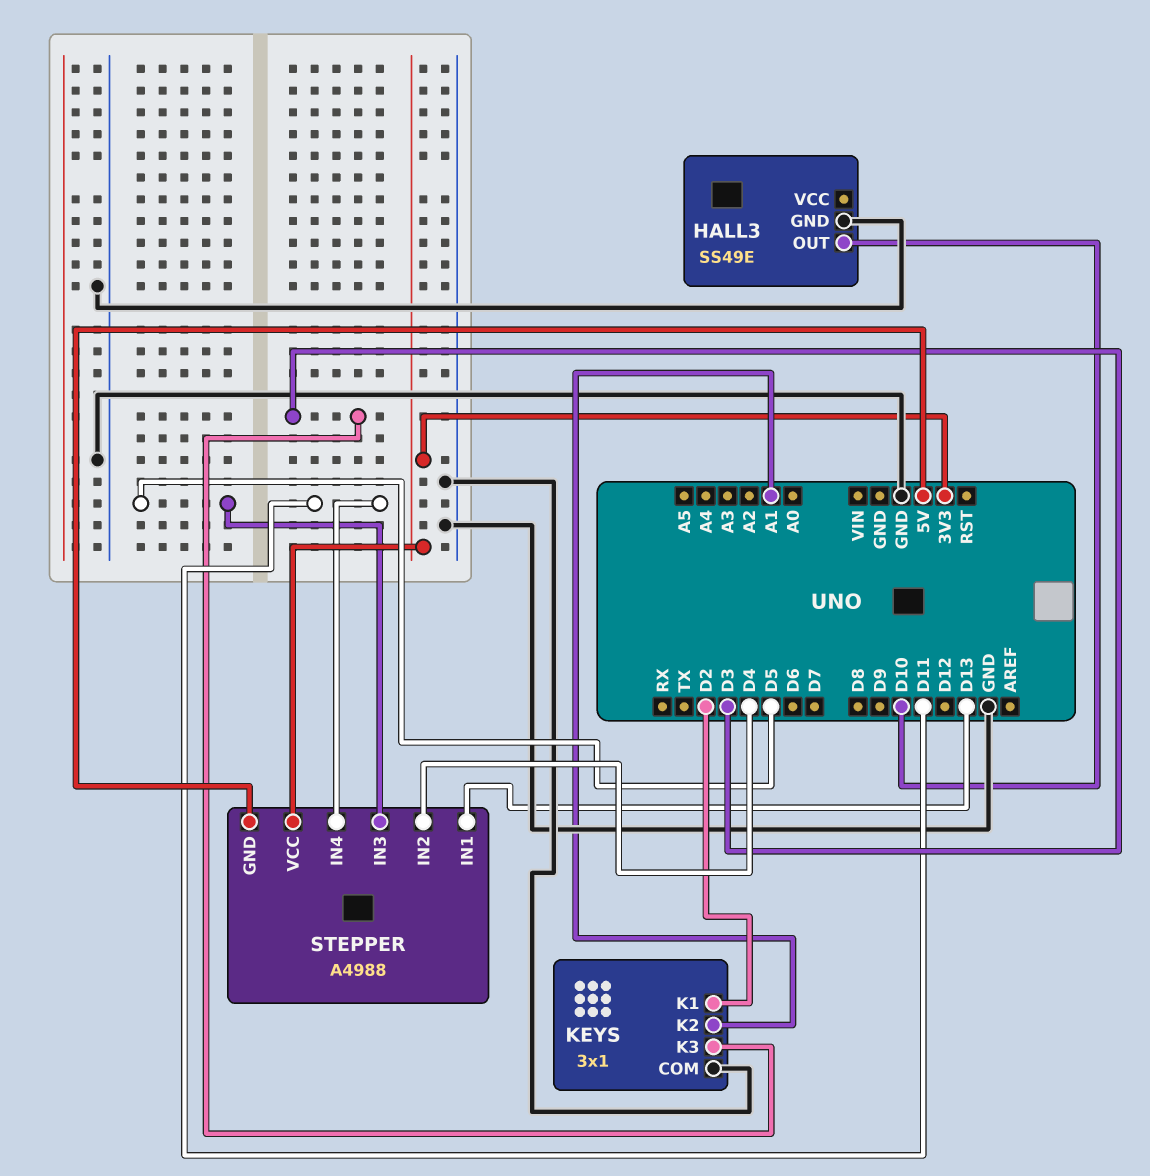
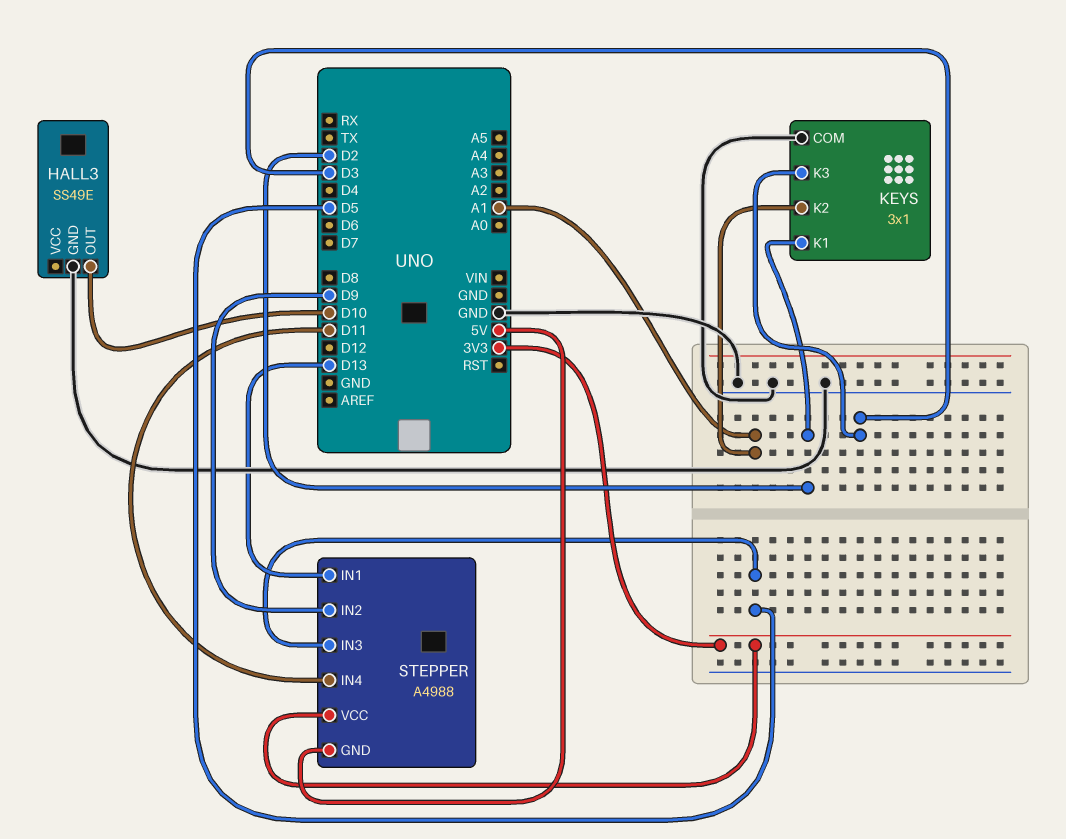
STEPPER pin IN2: D4 -> D9

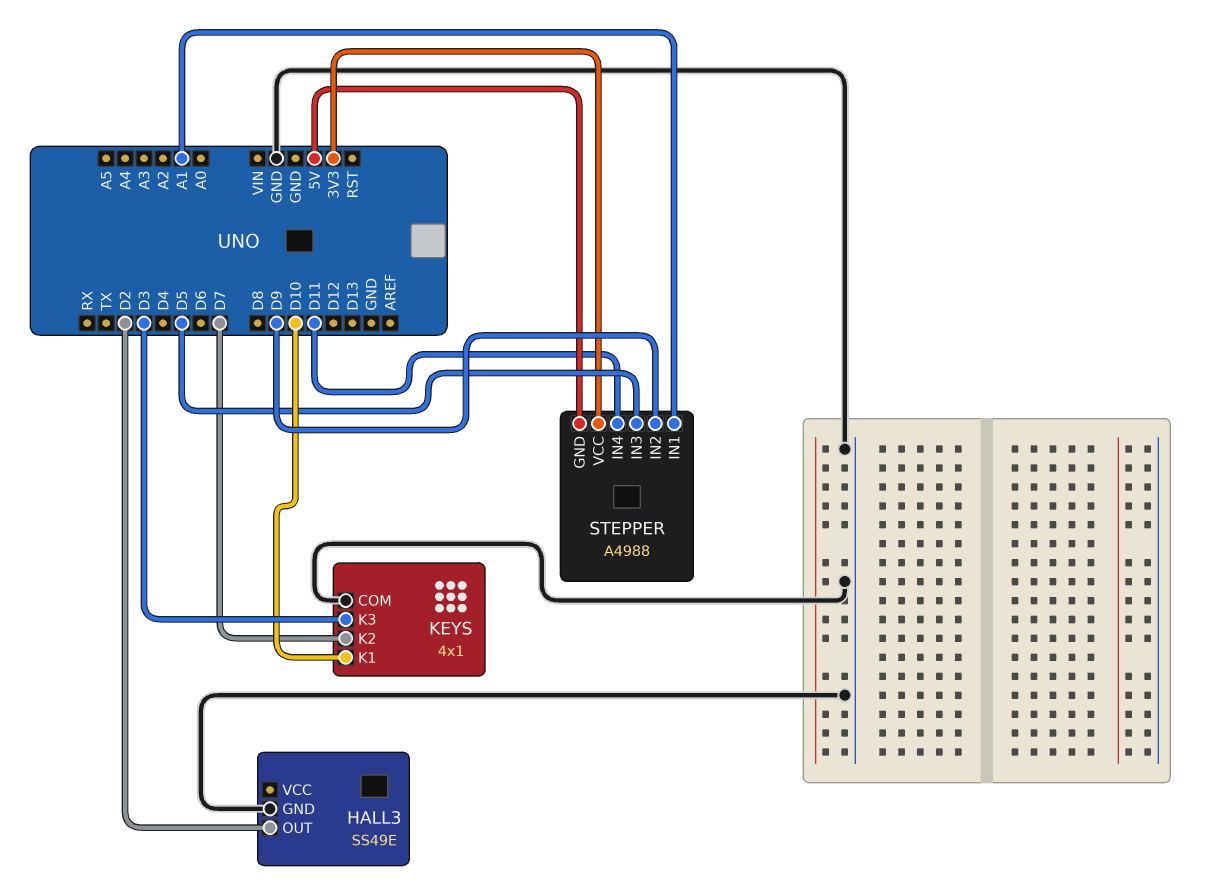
HALL3 pin OUT: D10 -> D2
KEYS: 3x1 -> 4x1
KEYS pin K1: D2 -> D10
KEYS pin K2: A1 -> D7
STEPPER pin IN1: D13 -> A1

